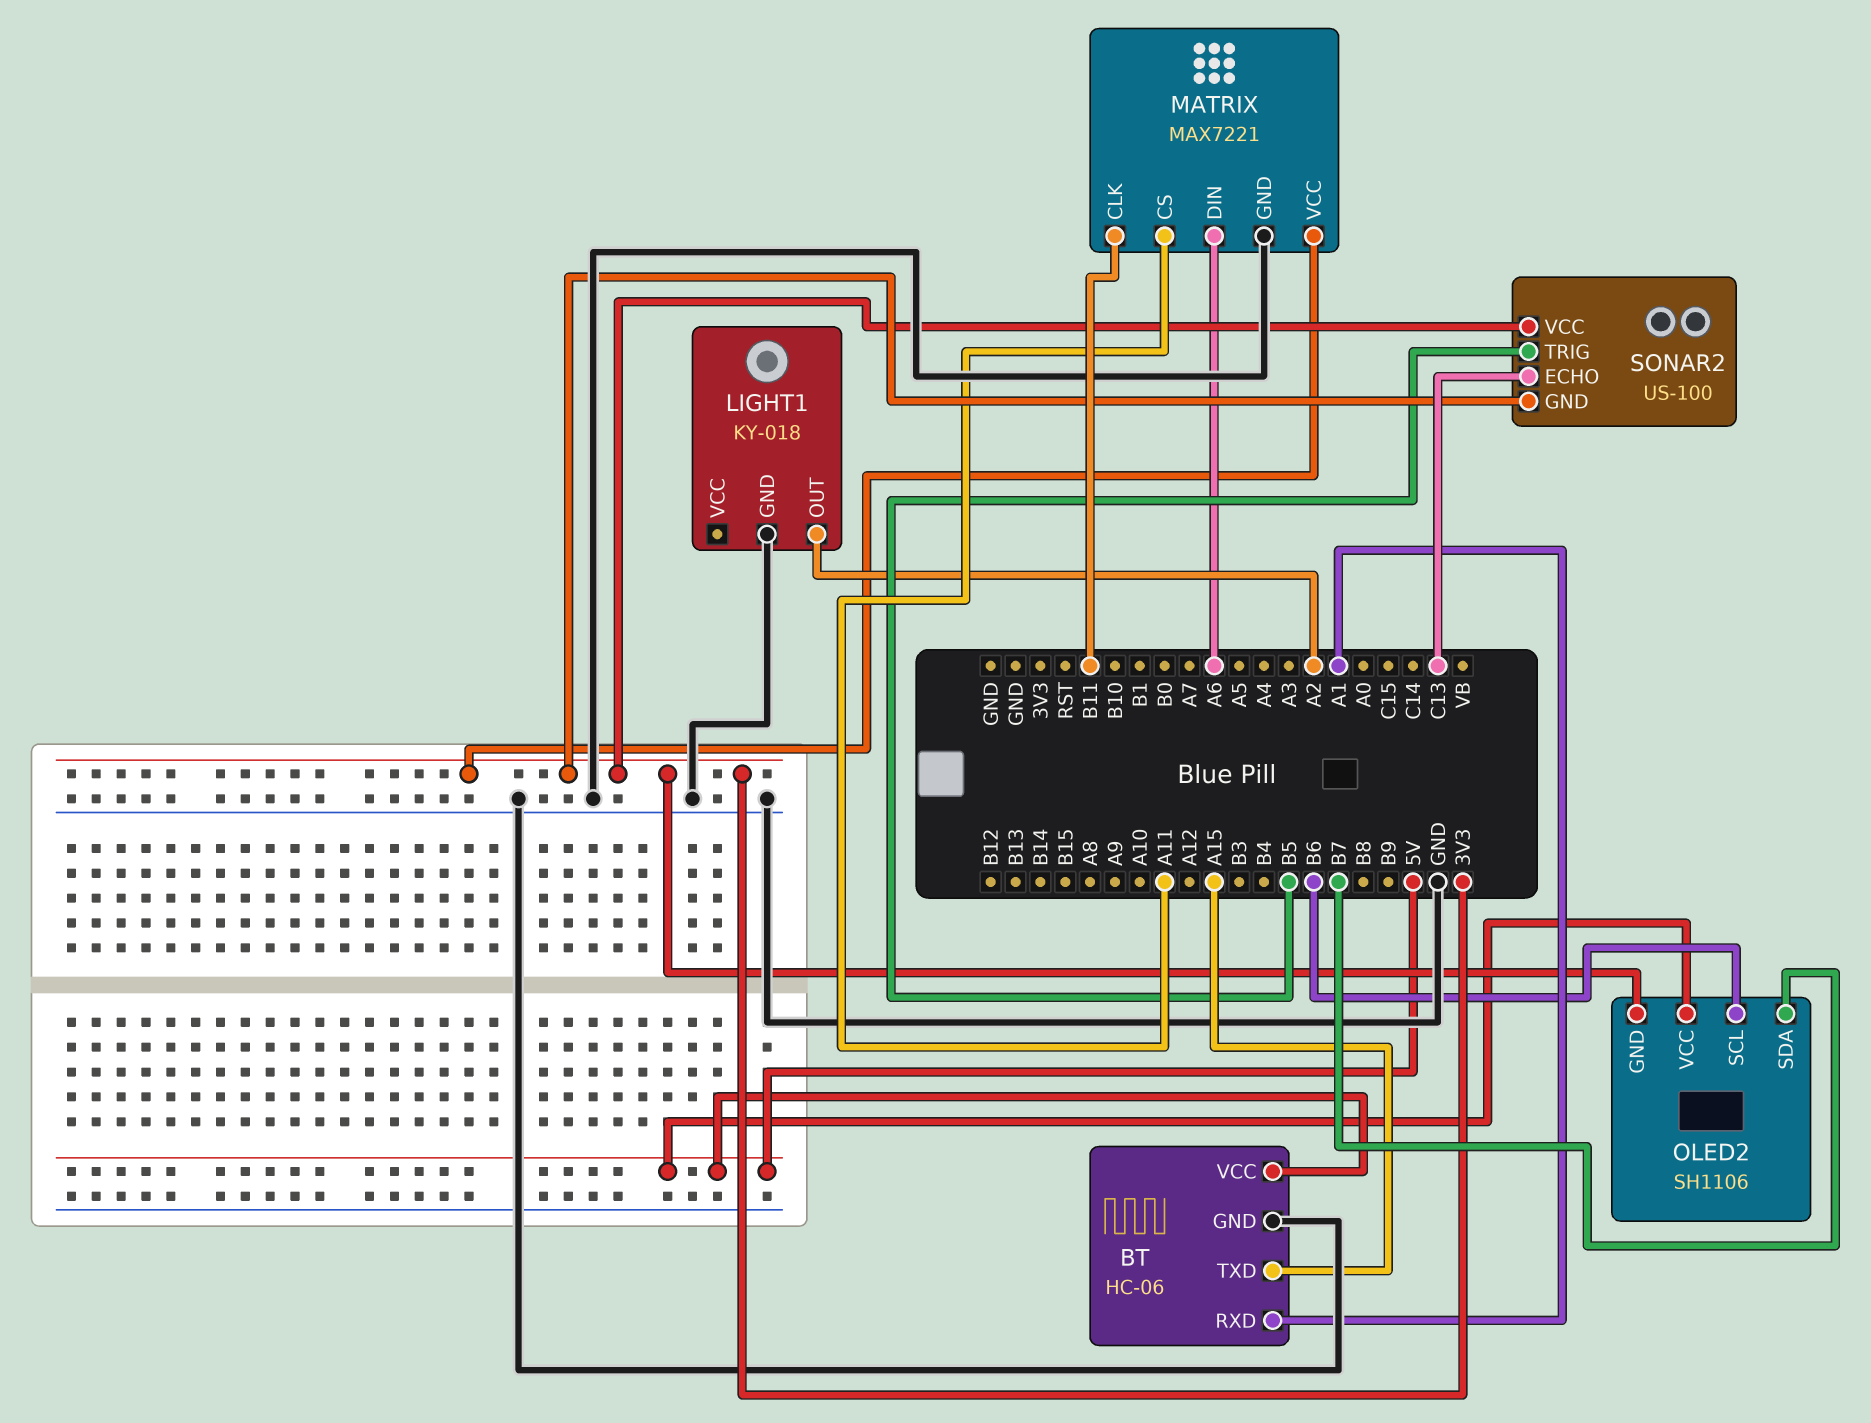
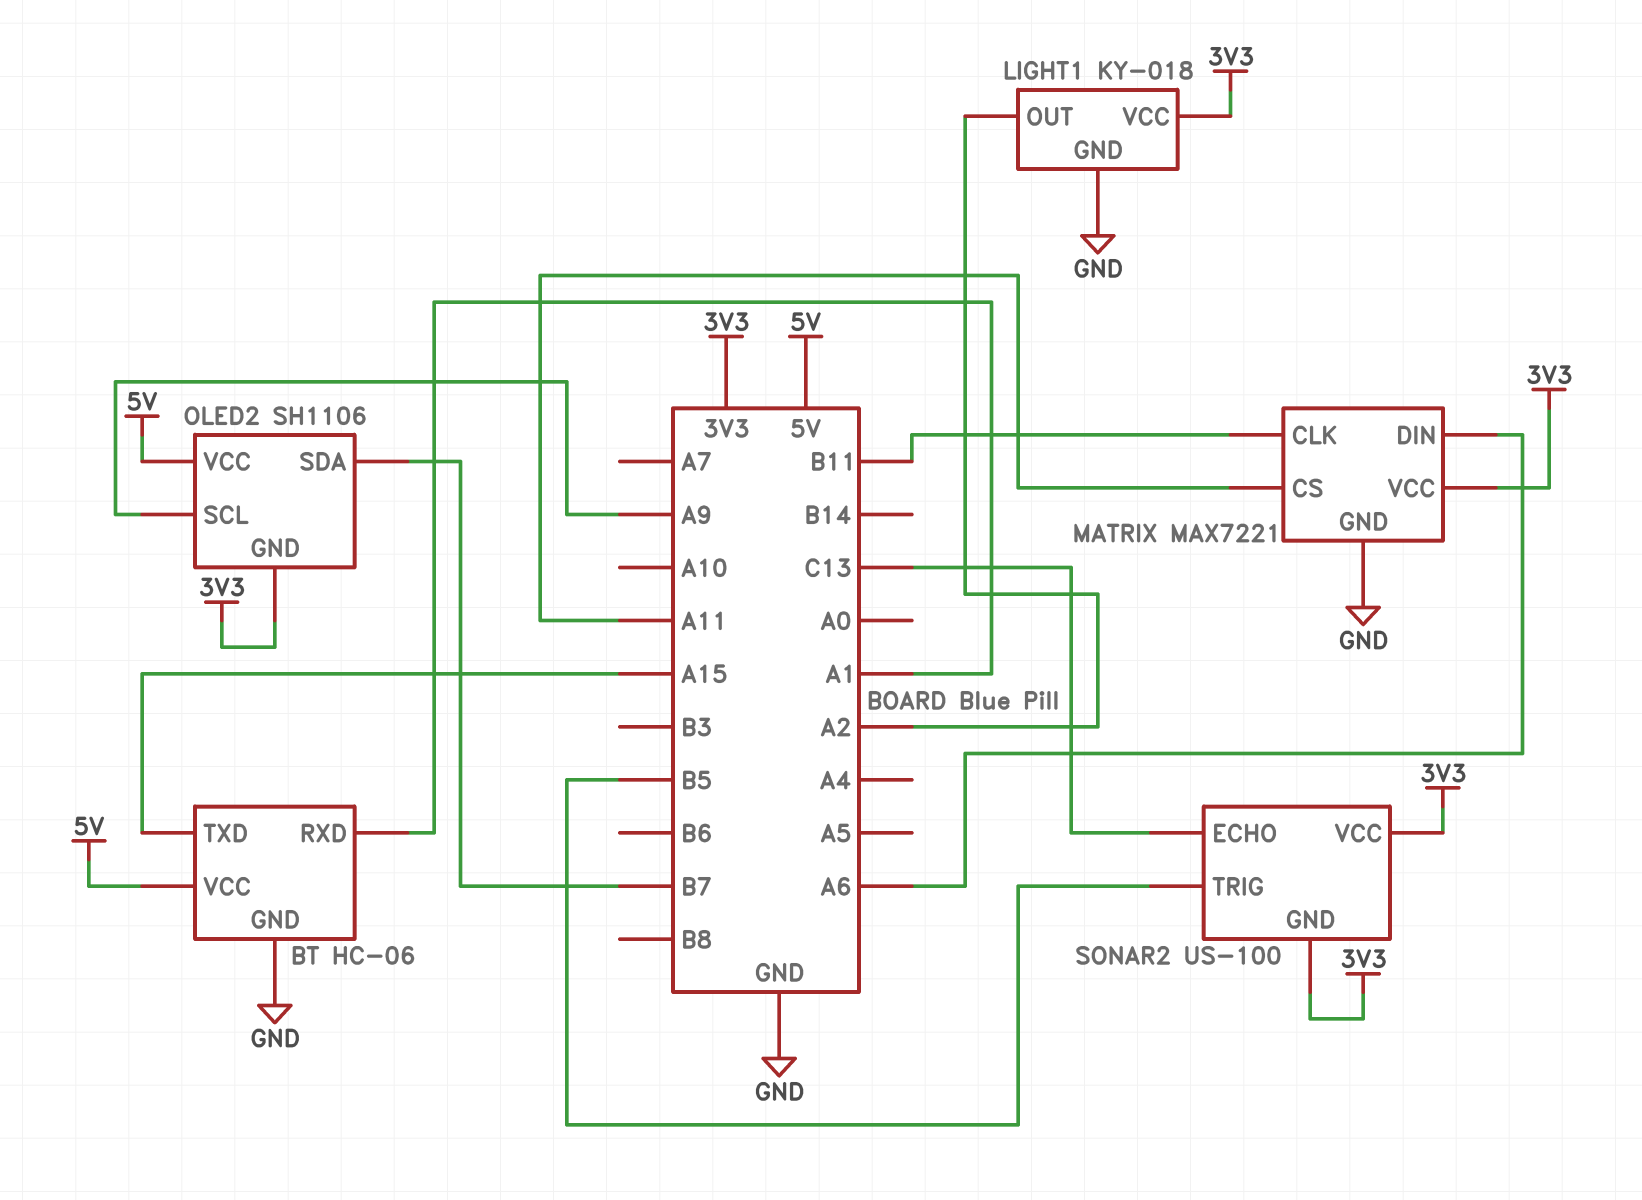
LIGHT1 pin VCC: none -> 3V3
OLED2 pin SCL: B6 -> A9

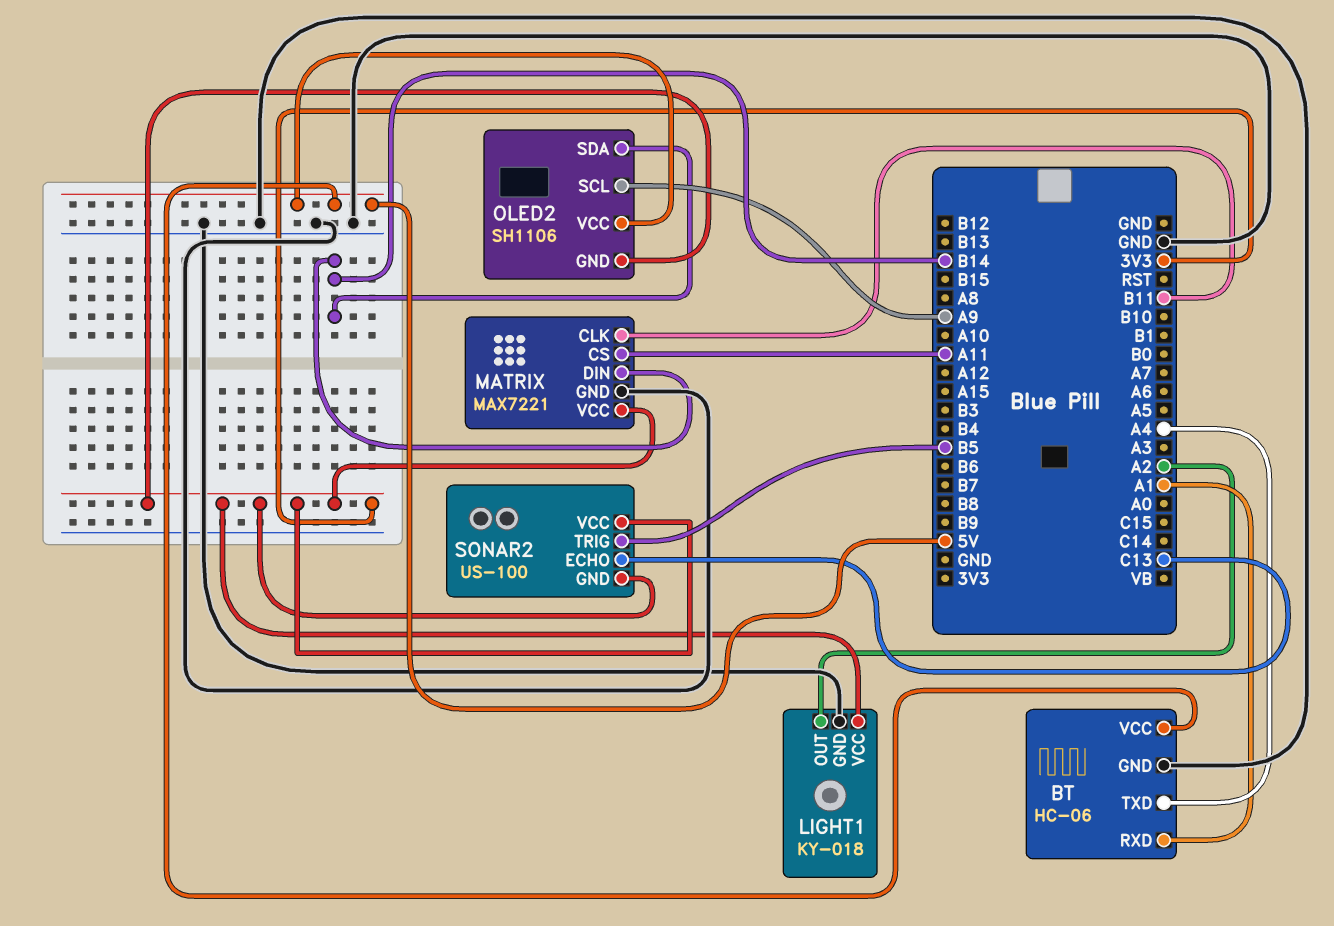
BT pin TXD: A15 -> A4
MATRIX pin DIN: A6 -> B14
OLED2 pin SDA: B7 -> B14

